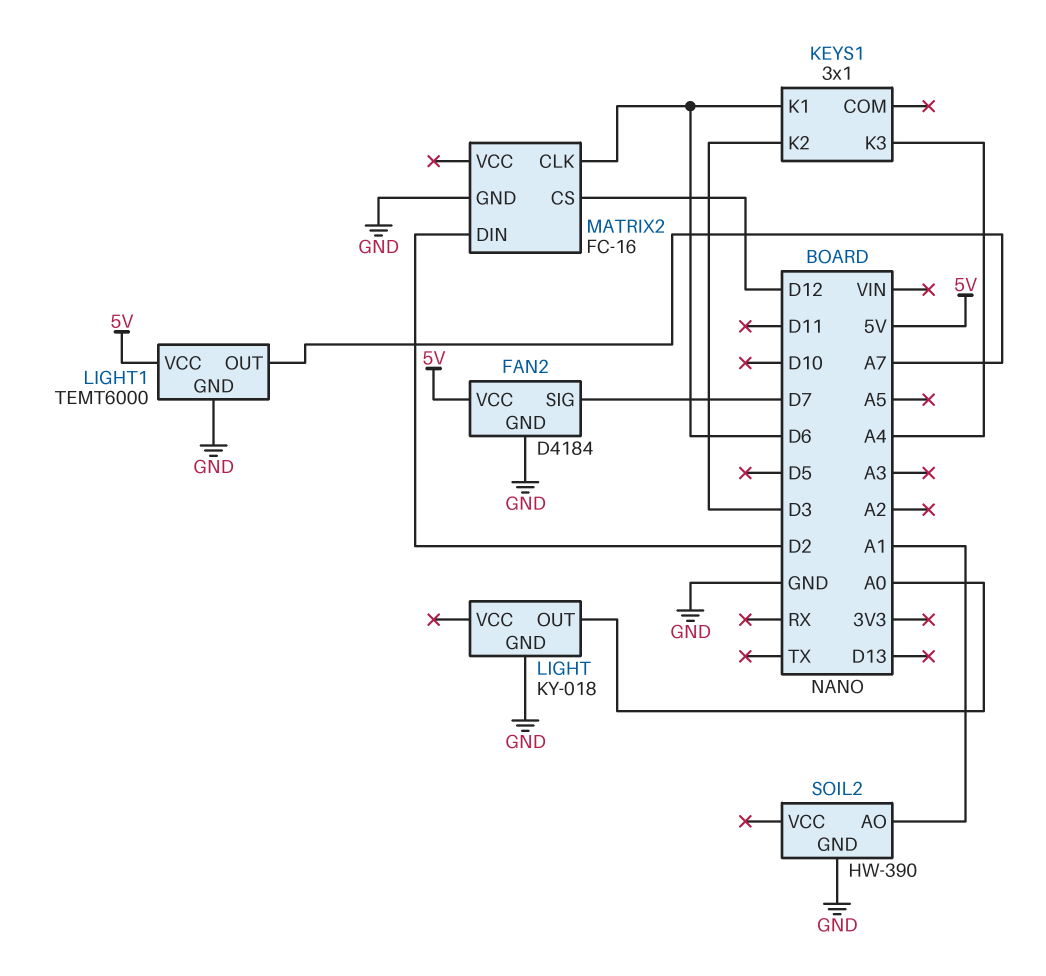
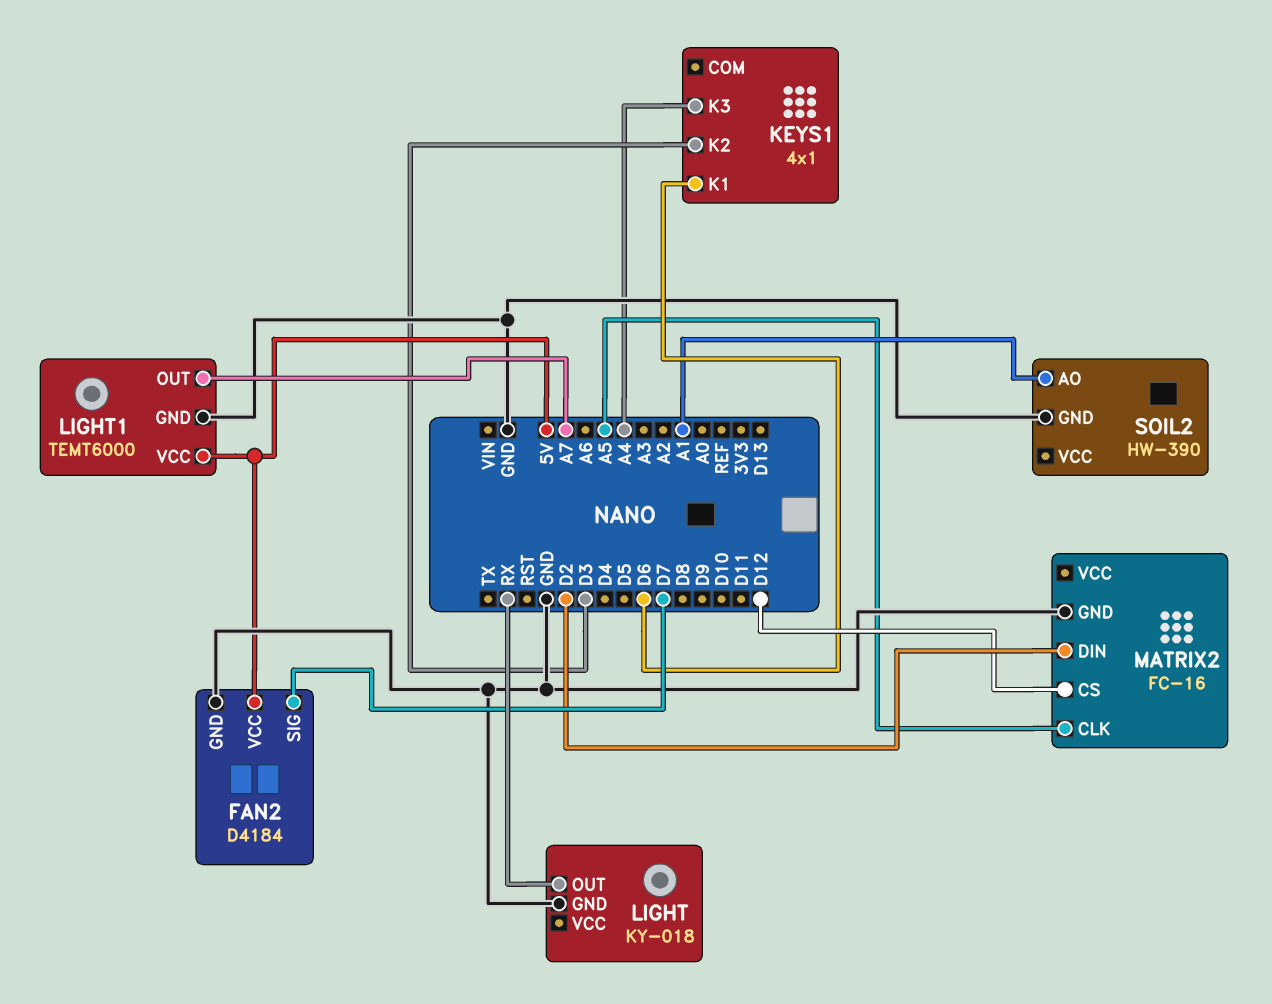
KEYS1: 3x1 -> 4x1
LIGHT pin OUT: A0 -> RX
MATRIX2 pin CLK: D6 -> A5

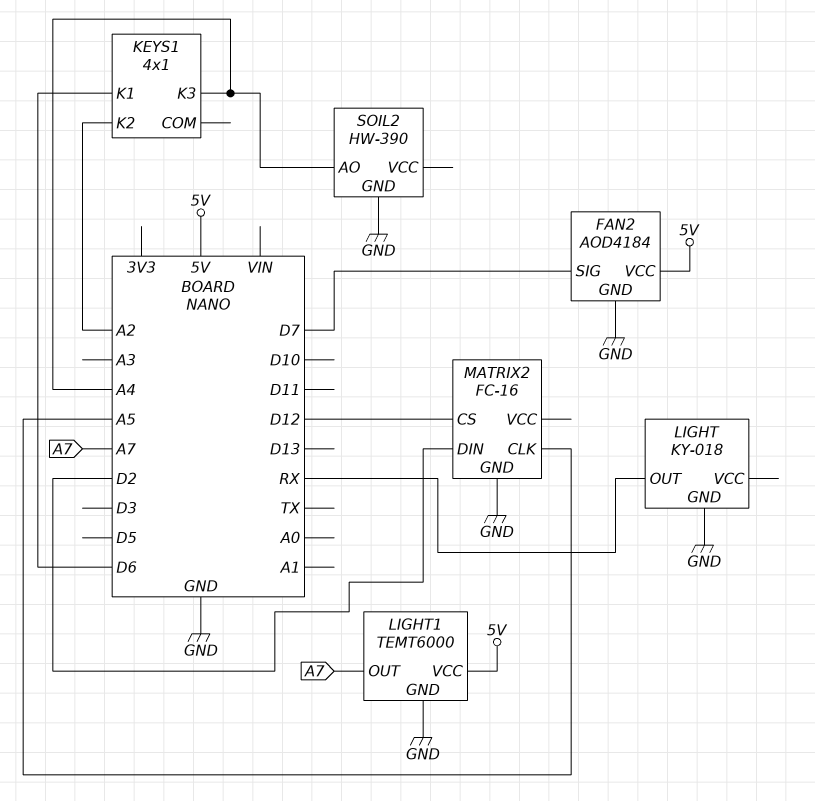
FAN2: D4184 -> AOD4184
KEYS1 pin K2: D3 -> A2
SOIL2 pin AO: A1 -> A4

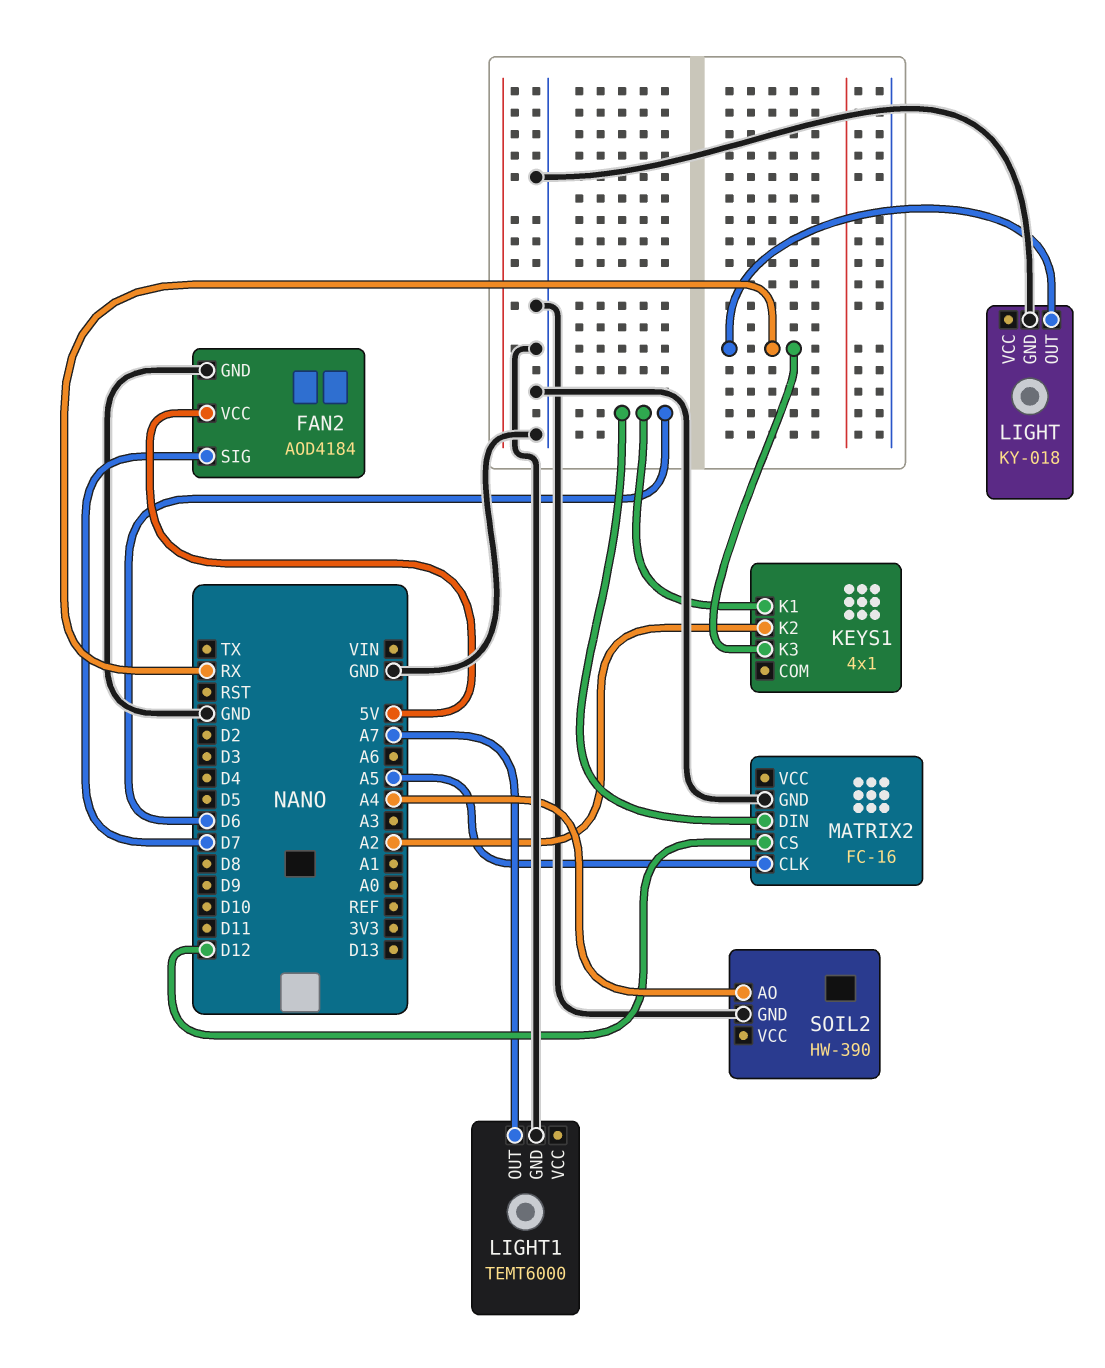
KEYS1 pin K3: A4 -> RX
LIGHT1 pin VCC: 5V -> none
MATRIX2 pin DIN: D2 -> D6

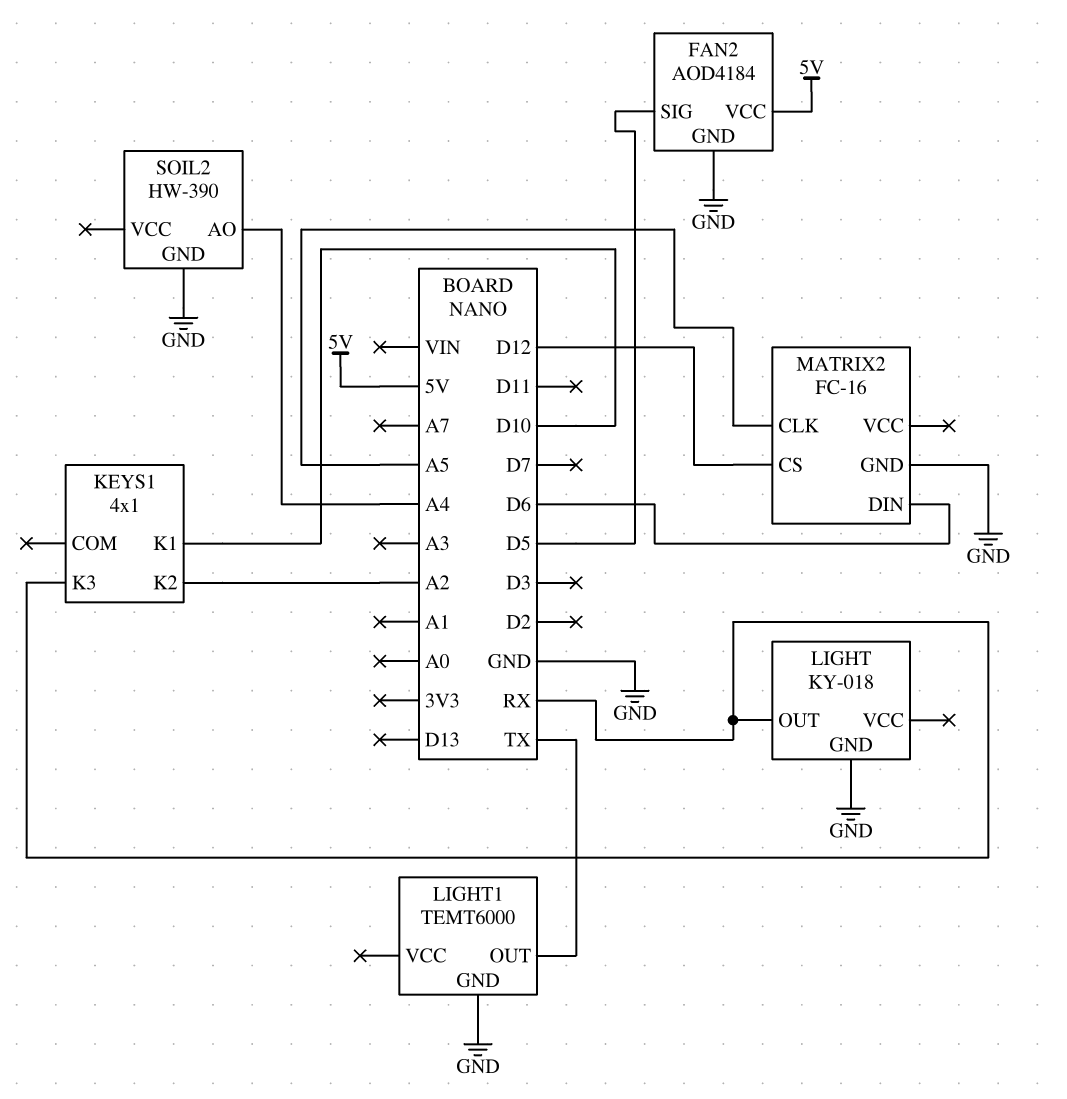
FAN2 pin SIG: D7 -> D5
KEYS1 pin K1: D6 -> D10
LIGHT1 pin OUT: A7 -> TX

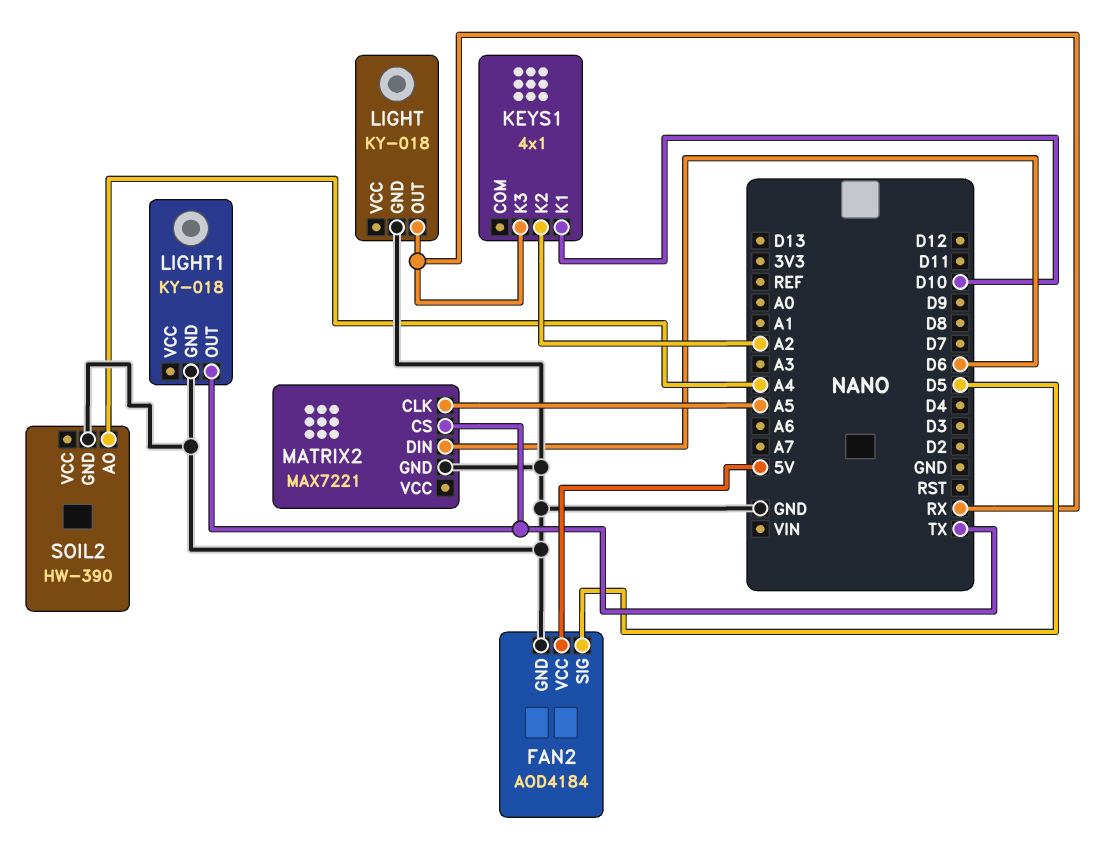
LIGHT1: TEMT6000 -> KY-018
MATRIX2: FC-16 -> MAX7221
MATRIX2 pin CS: D12 -> TX

